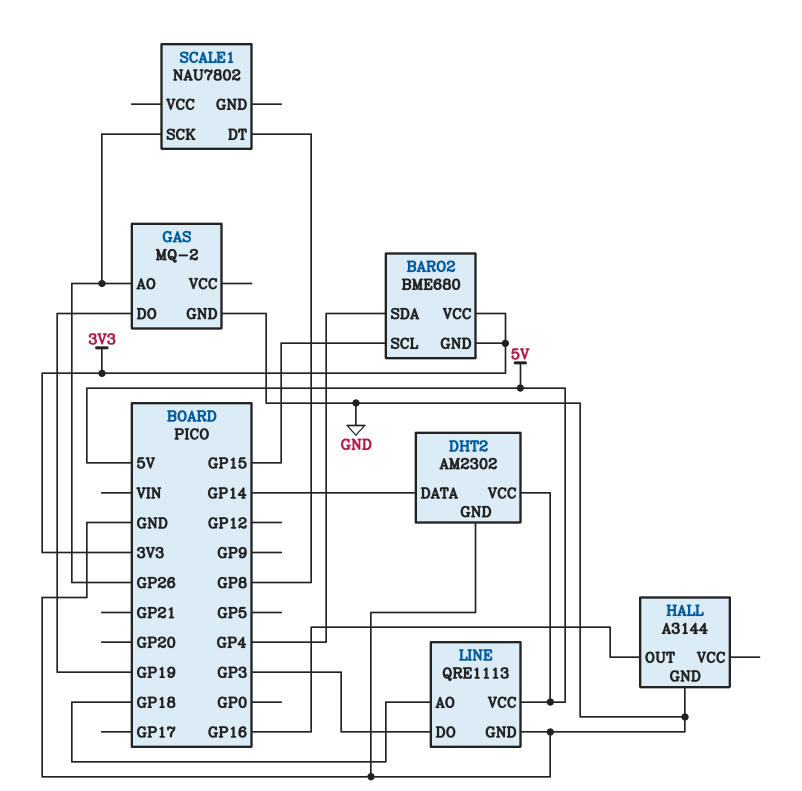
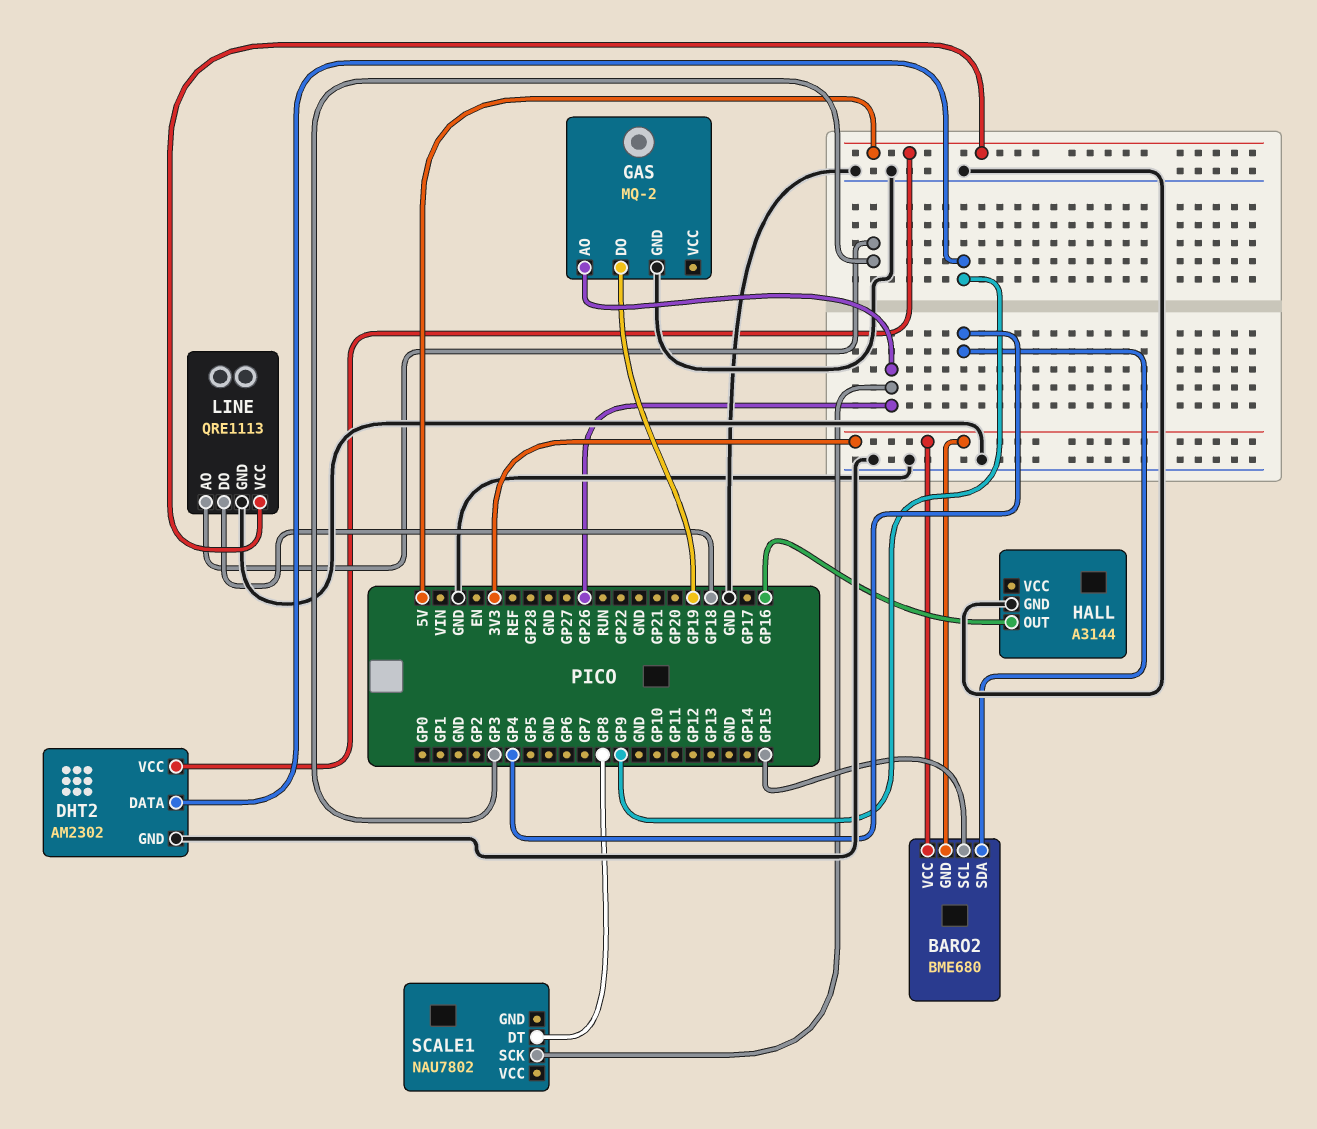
DHT2 pin DATA: GP14 -> GP9
LINE pin AO: GP18 -> GP3
LINE pin DO: GP3 -> GP18

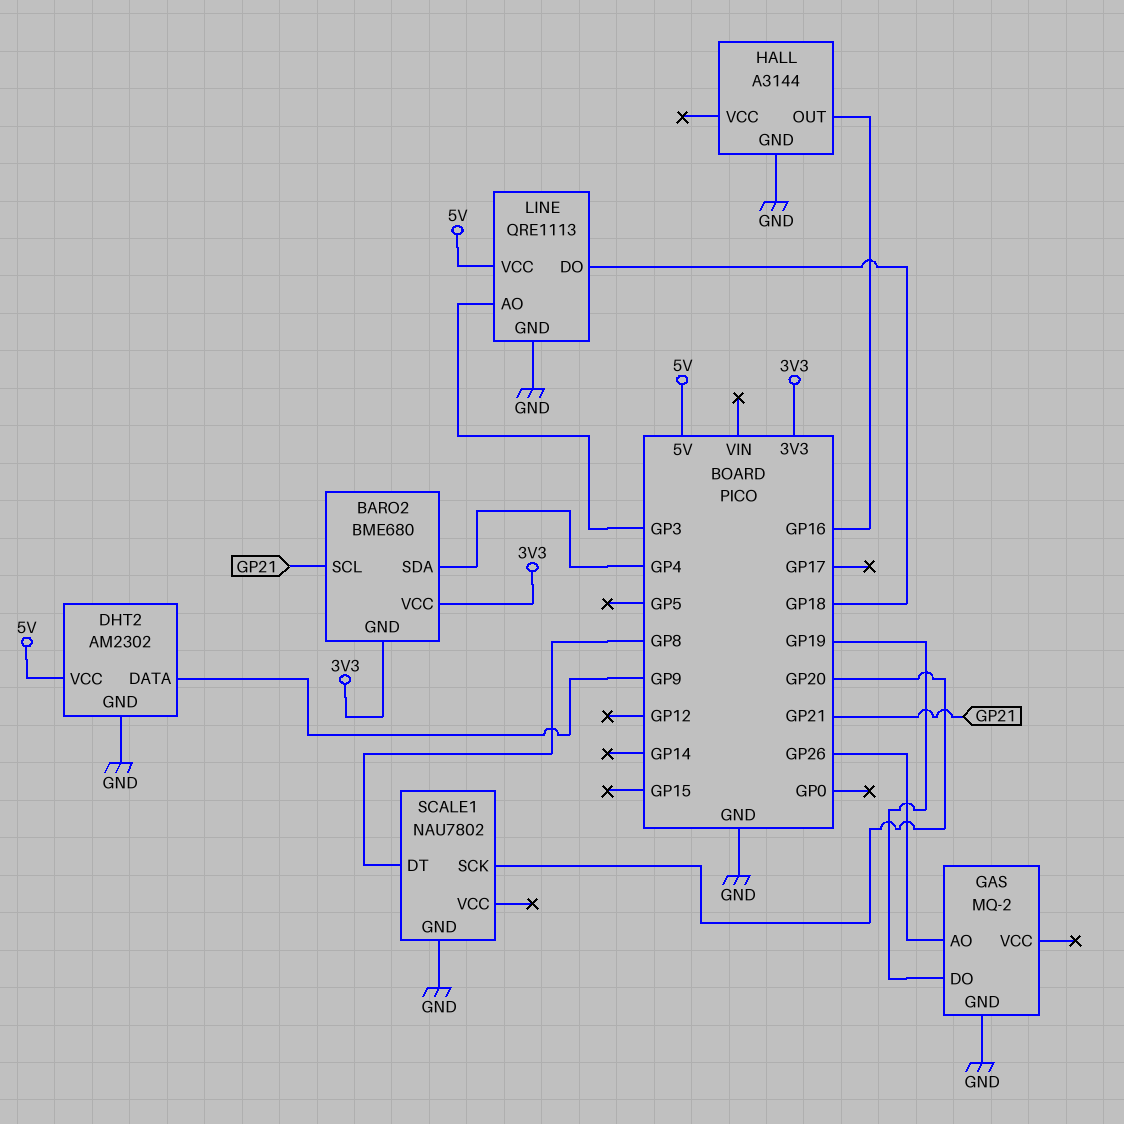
BARO2 pin SCL: GP15 -> GP21
SCALE1 pin GND: none -> GND
SCALE1 pin SCK: GP26 -> GP20

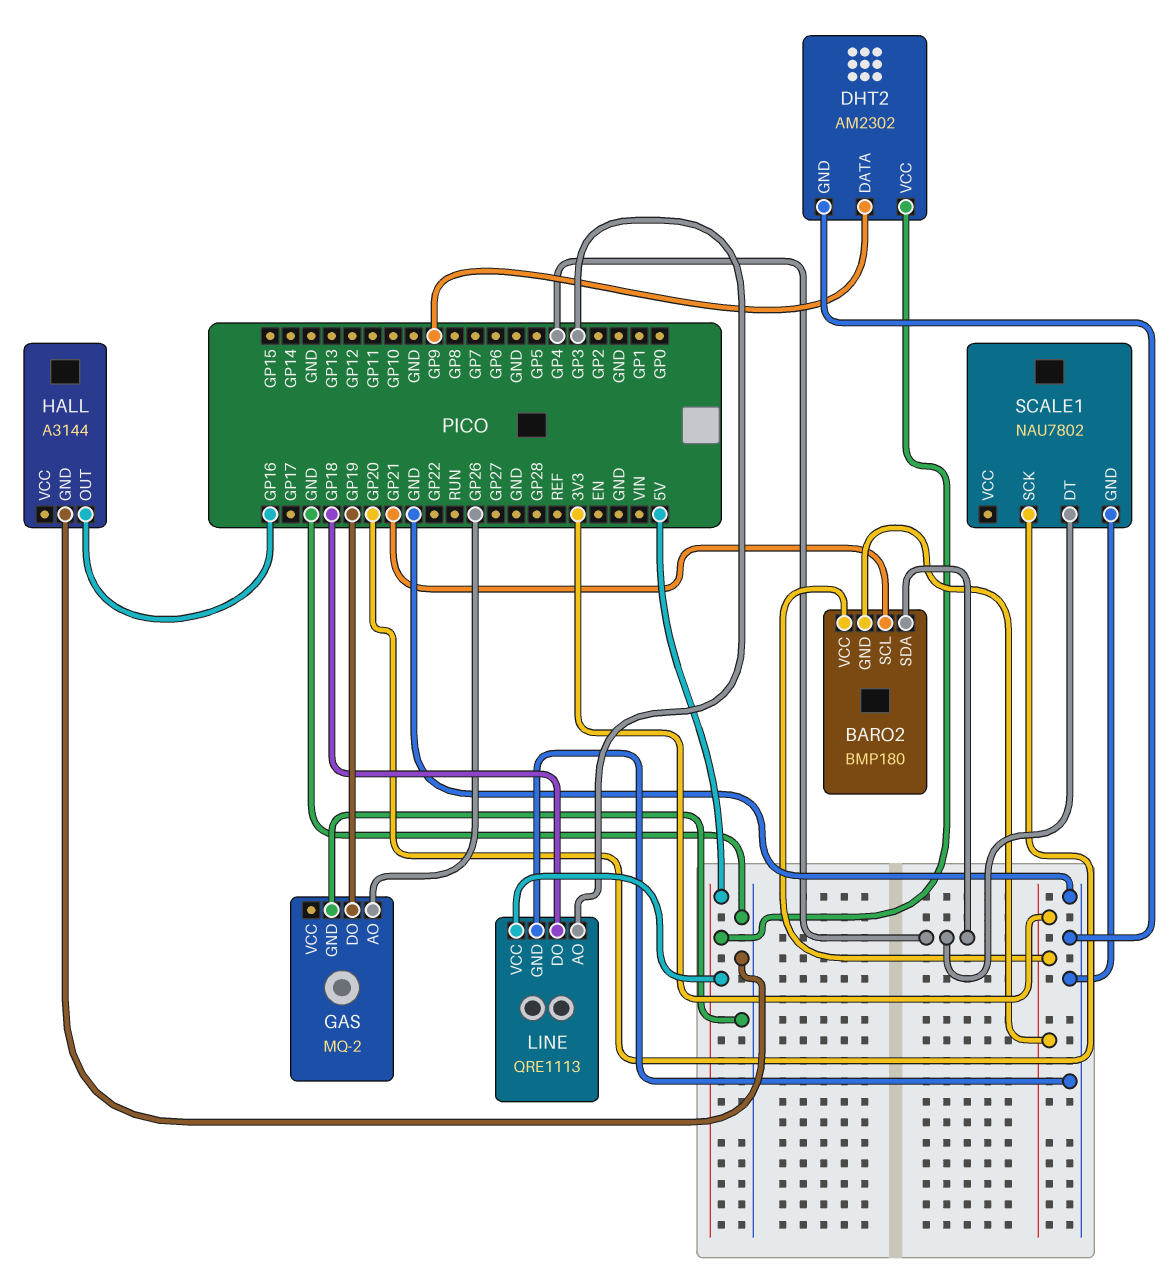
BARO2: BME680 -> BMP180
SCALE1 pin DT: GP8 -> GP4

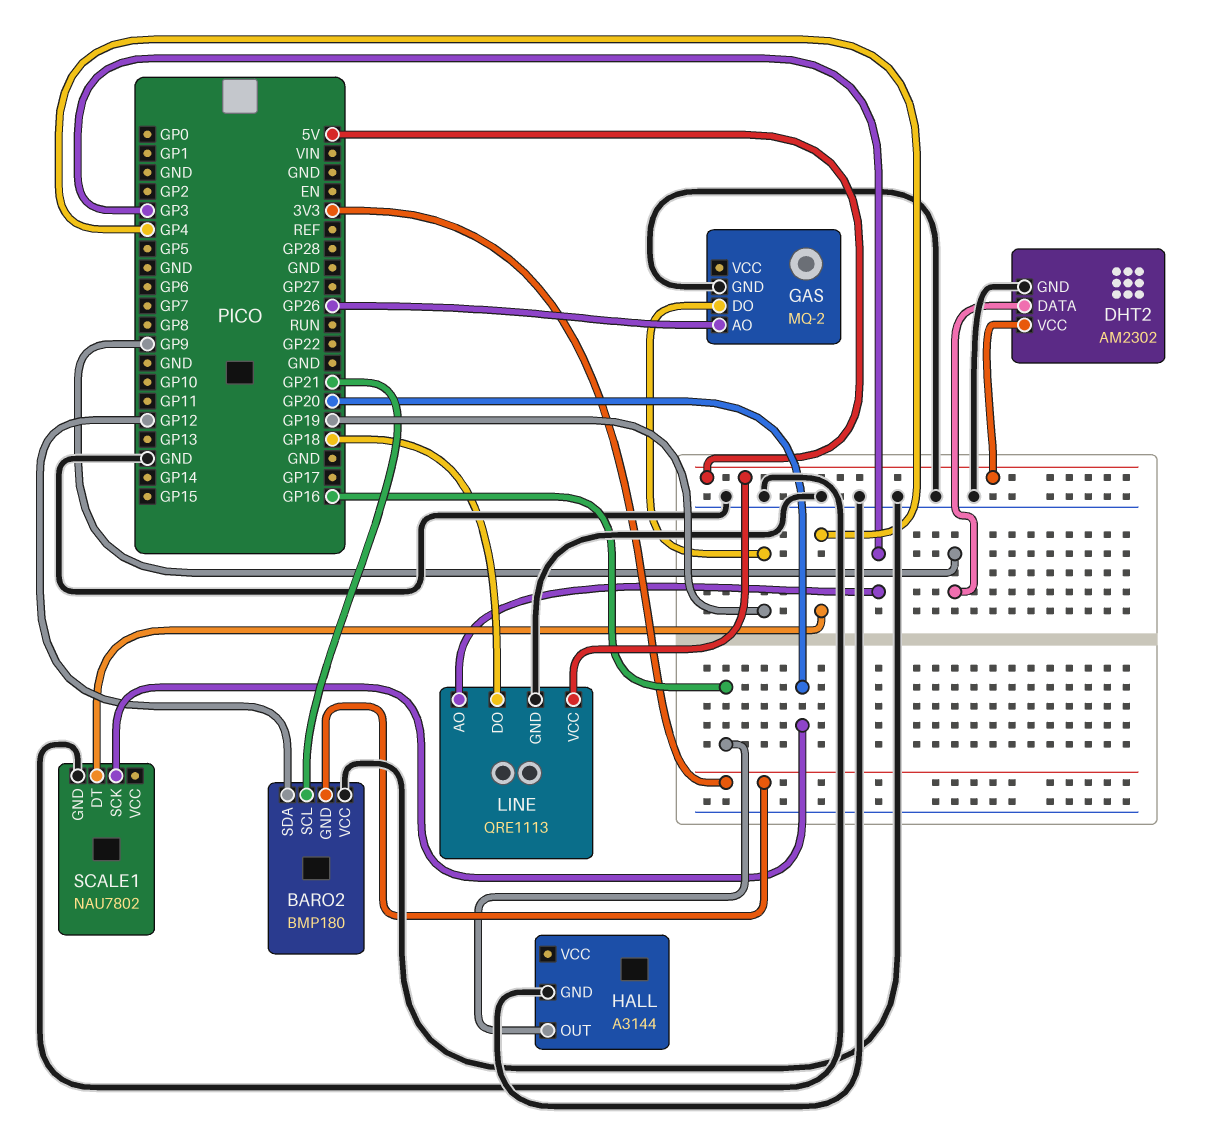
BARO2 pin SDA: GP4 -> GP12
BARO2 pin VCC: 3V3 -> GND

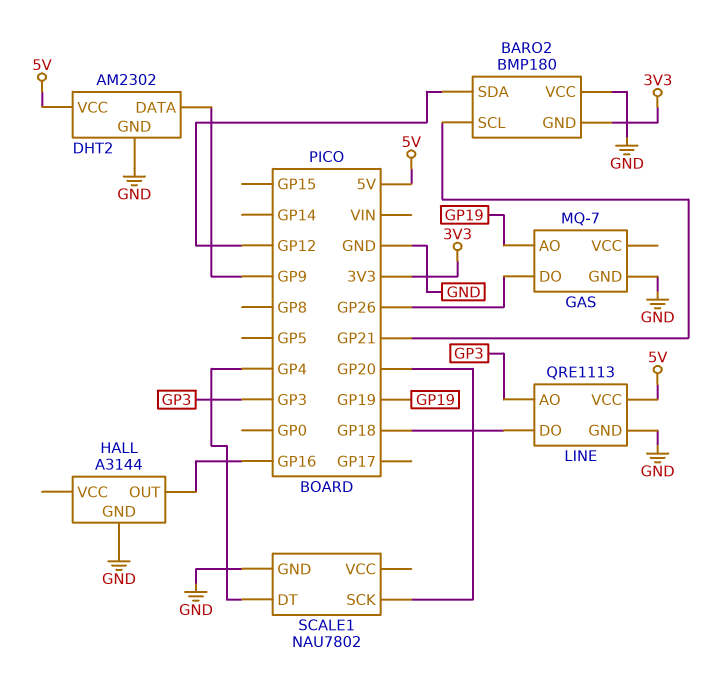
GAS: MQ-2 -> MQ-7
GAS pin AO: GP26 -> GP19
GAS pin DO: GP19 -> GP26

